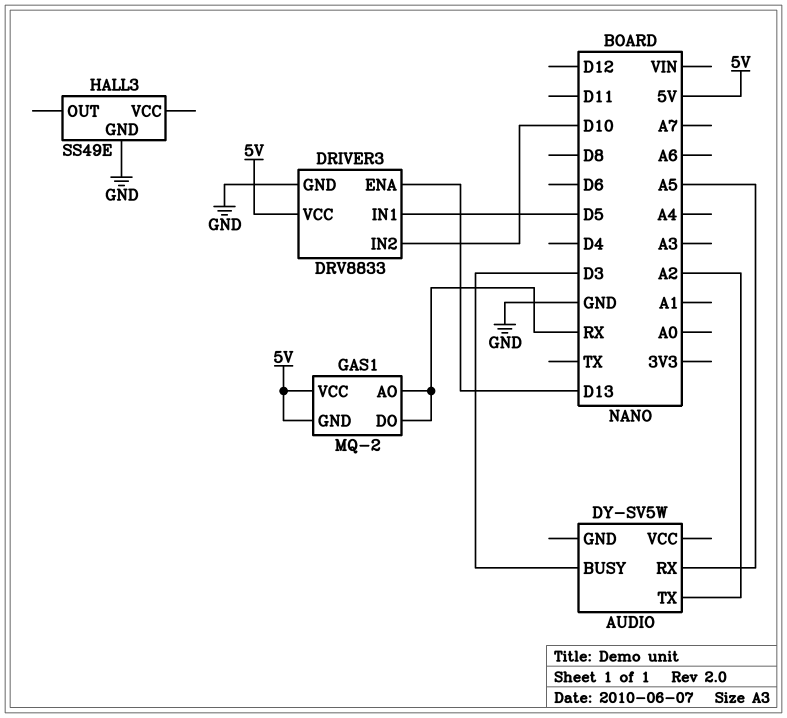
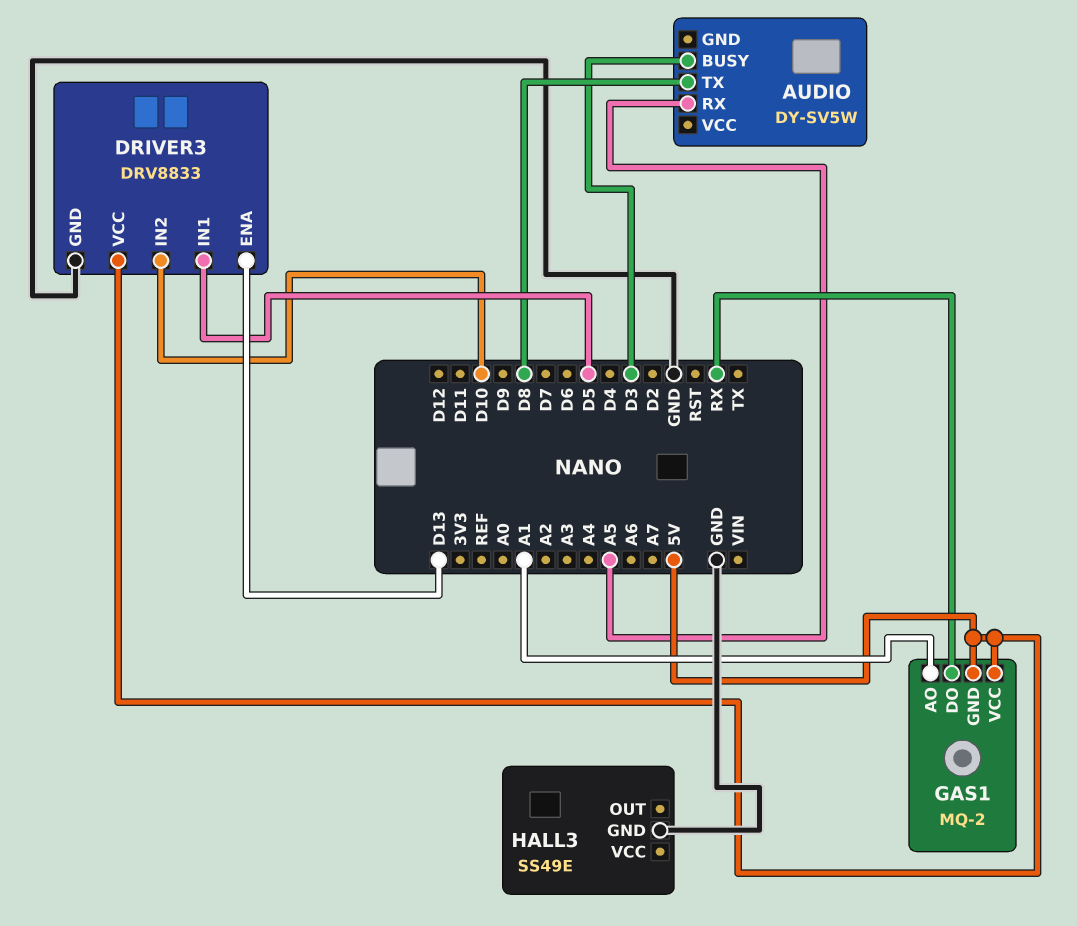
AUDIO pin TX: A2 -> D8
GAS1 pin AO: RX -> A1

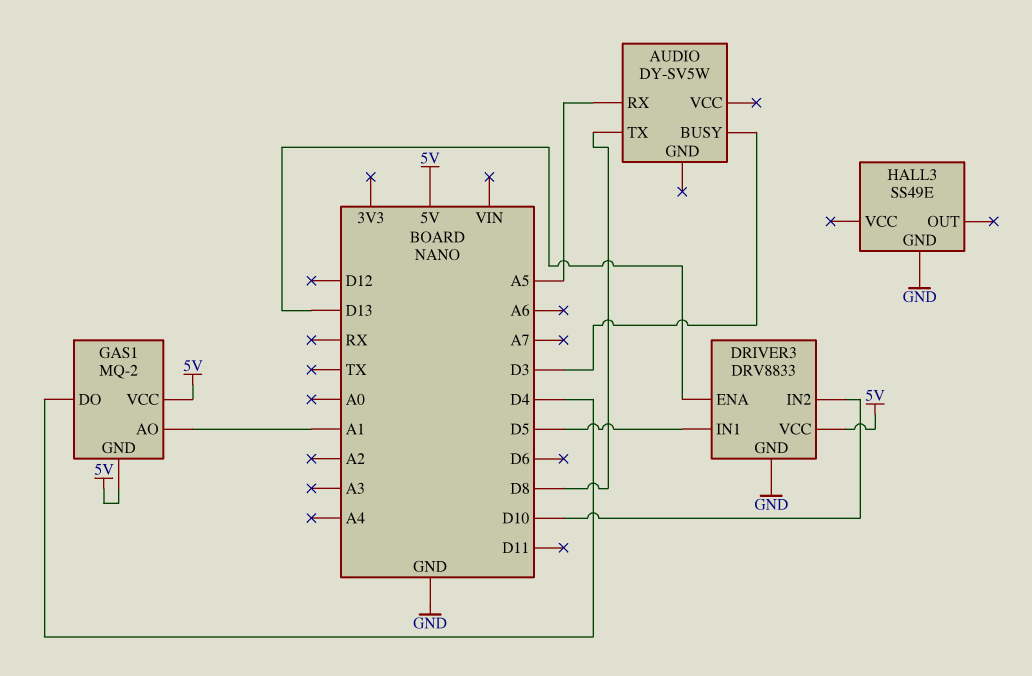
GAS1 pin DO: RX -> D4

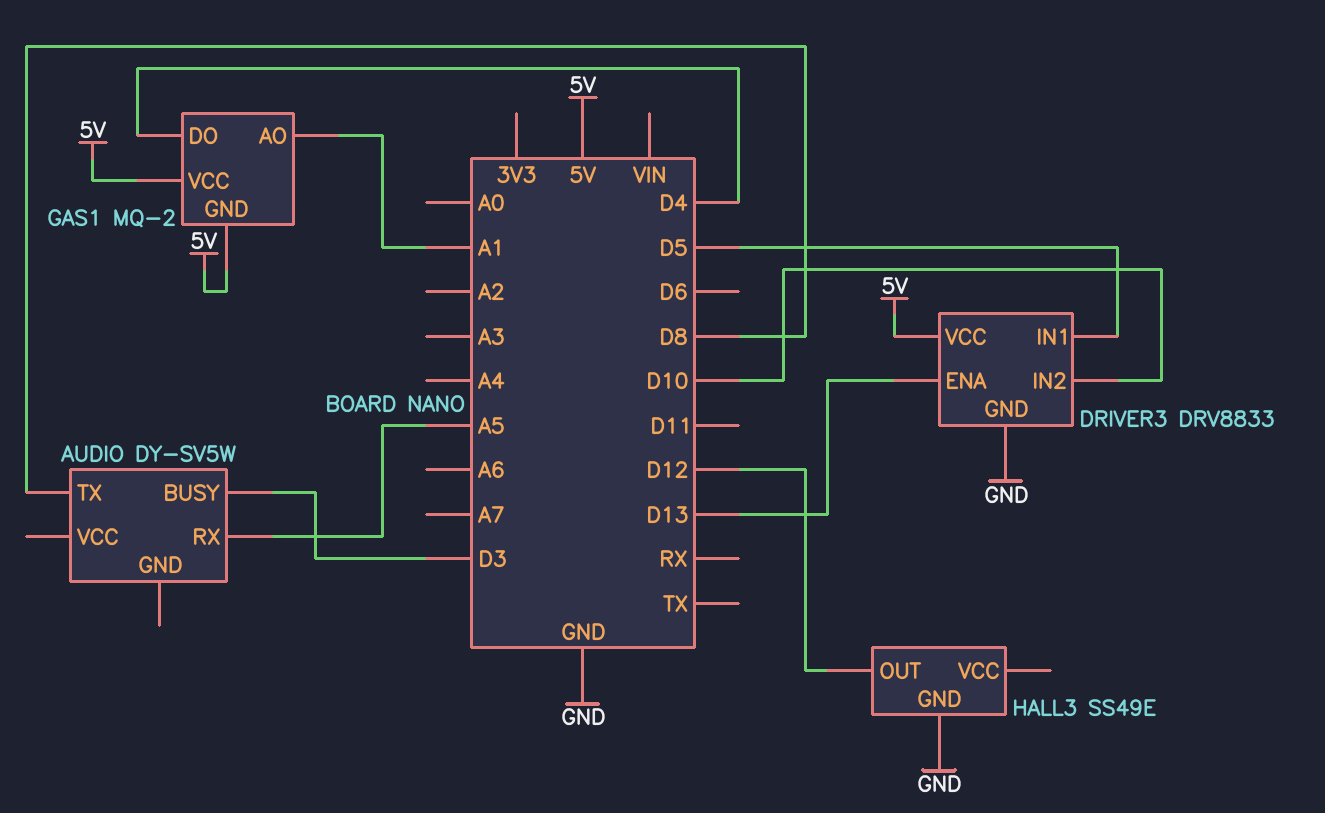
HALL3 pin OUT: none -> D12

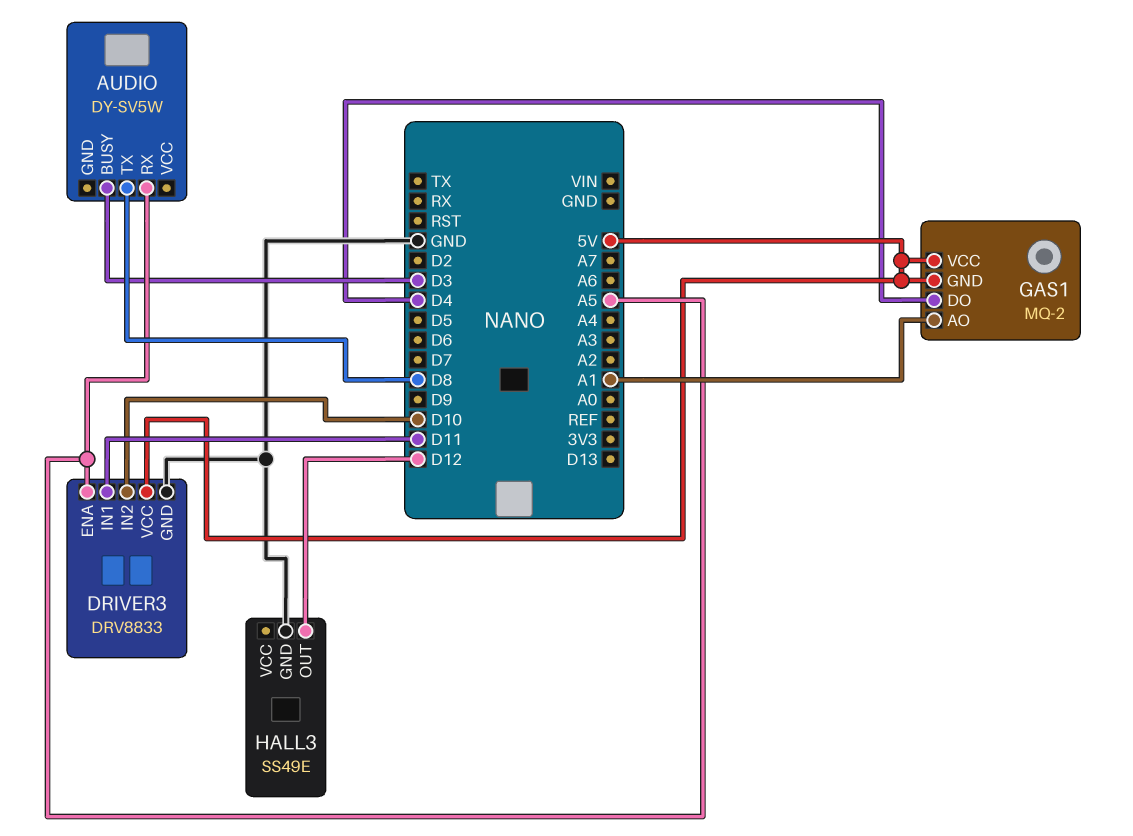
DRIVER3 pin ENA: D13 -> A5
DRIVER3 pin IN1: D5 -> D11

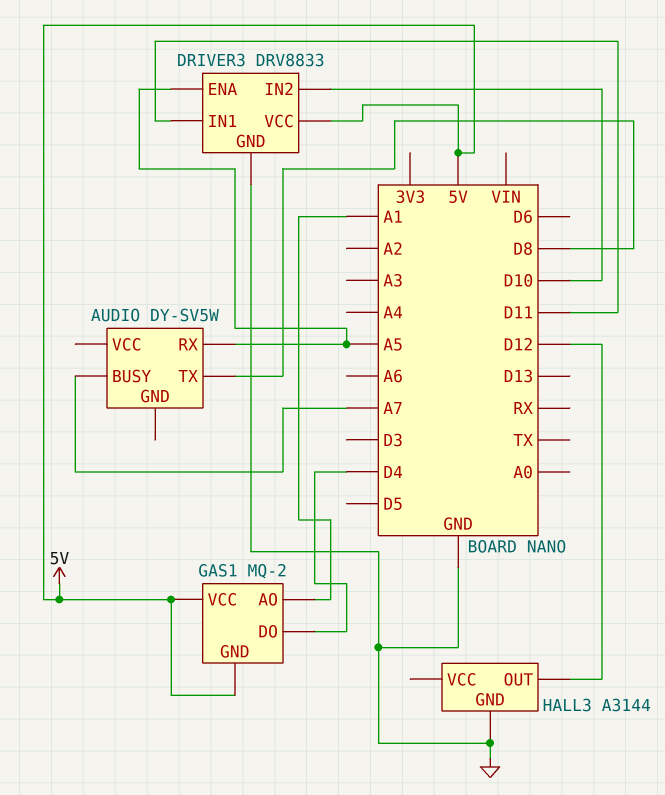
AUDIO pin BUSY: D3 -> A7
HALL3: SS49E -> A3144

